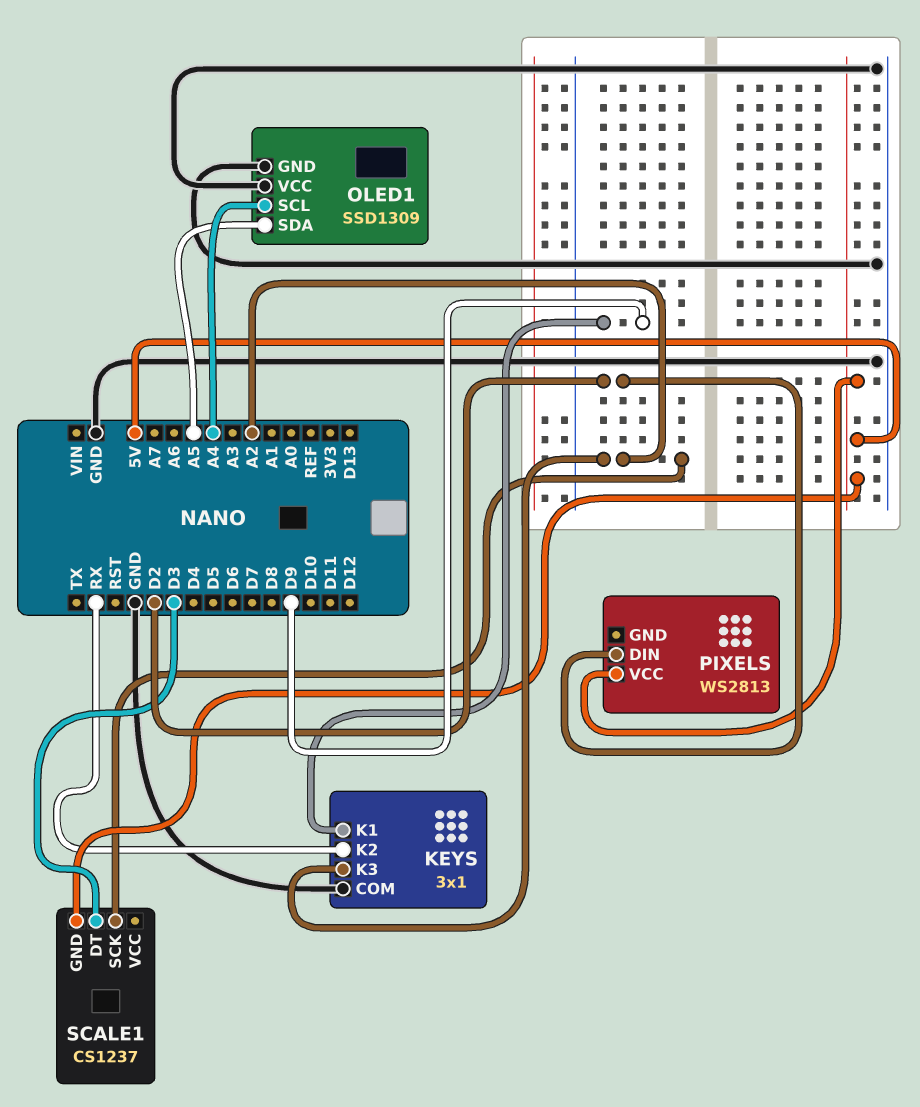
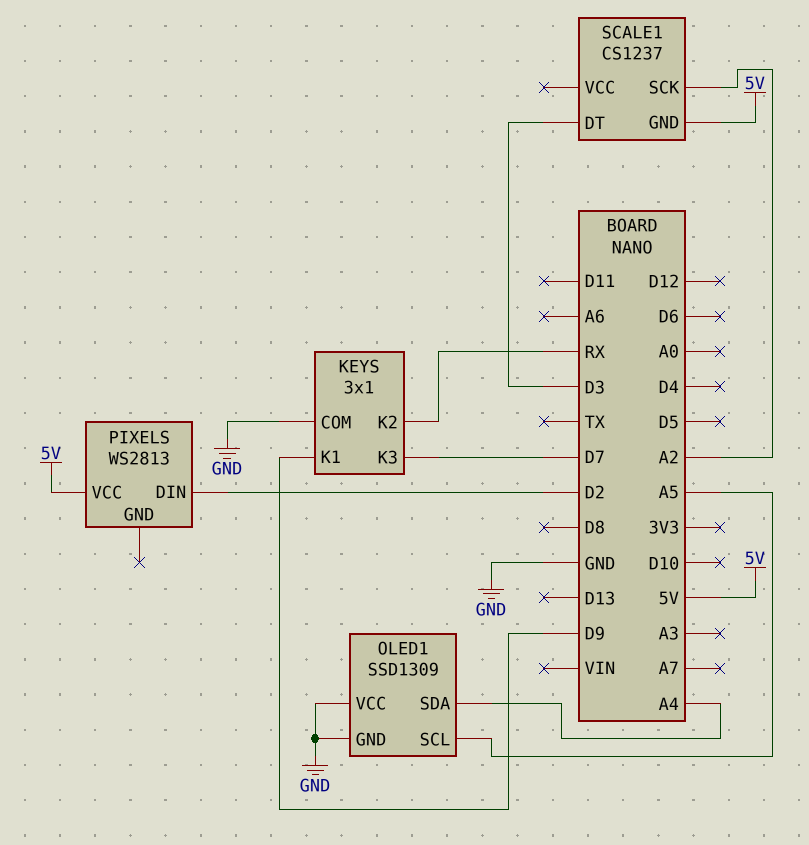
KEYS pin K3: A2 -> D7
OLED1 pin SCL: A4 -> A5
OLED1 pin SDA: A5 -> A4

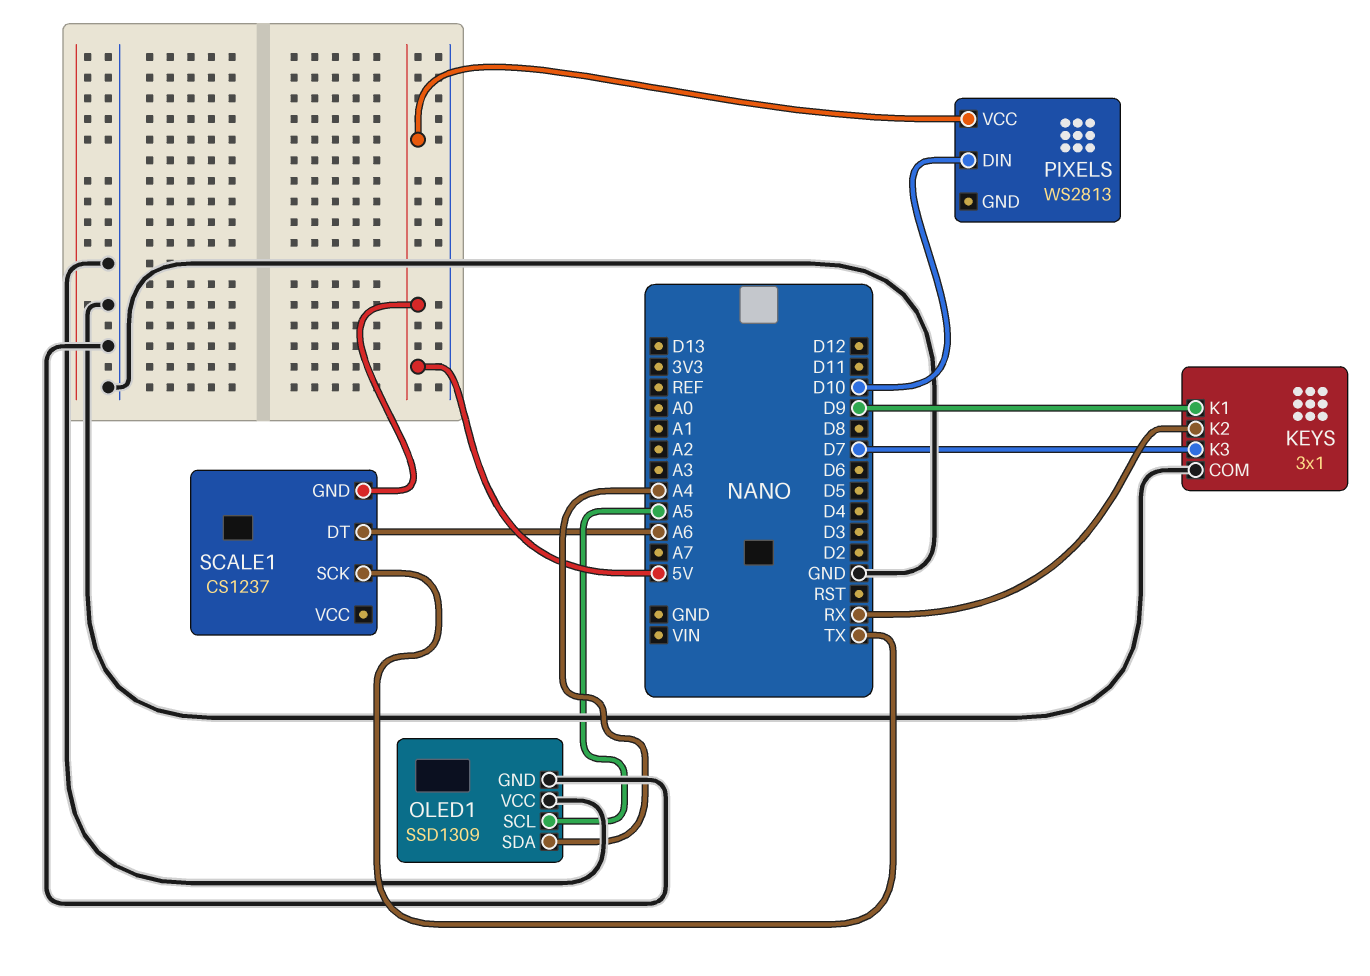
PIXELS pin DIN: D2 -> D10
SCALE1 pin DT: D3 -> A6
SCALE1 pin SCK: A2 -> TX

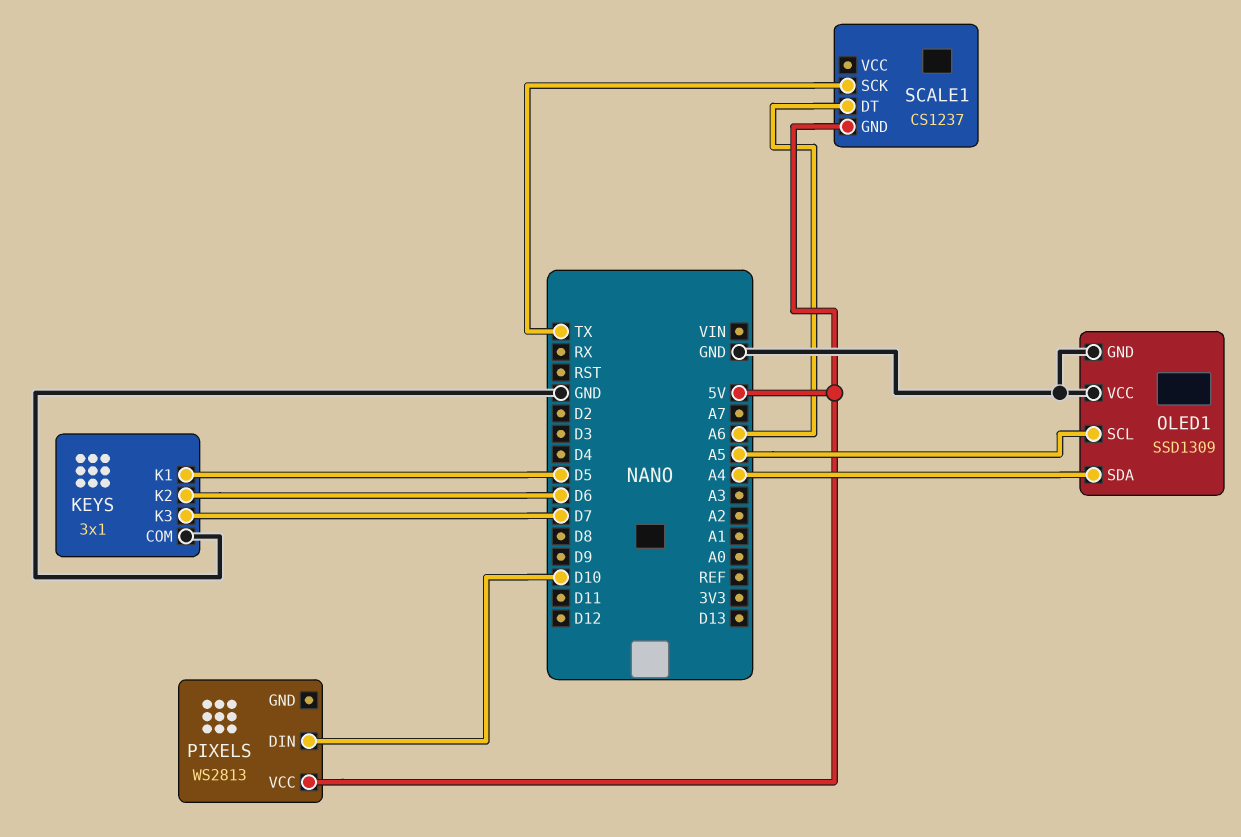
KEYS pin K1: D9 -> D5
KEYS pin K2: RX -> D6

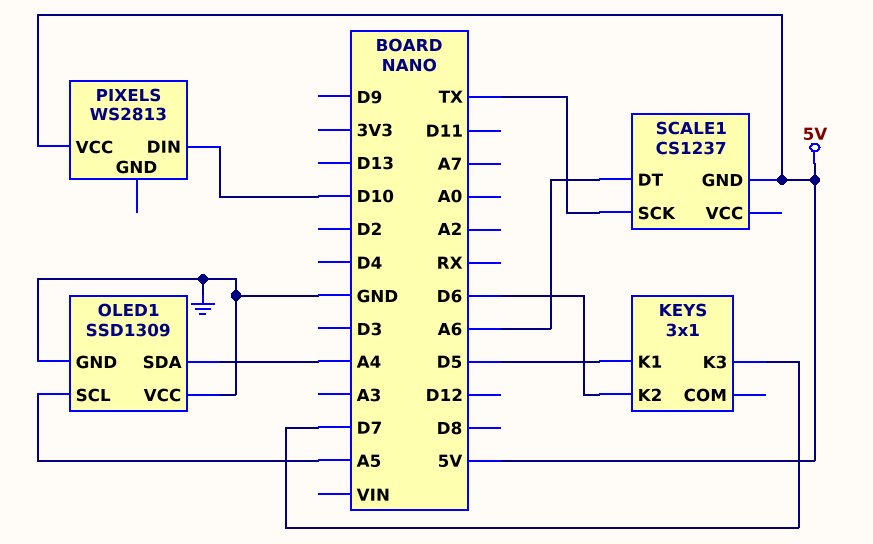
KEYS pin COM: GND -> none

